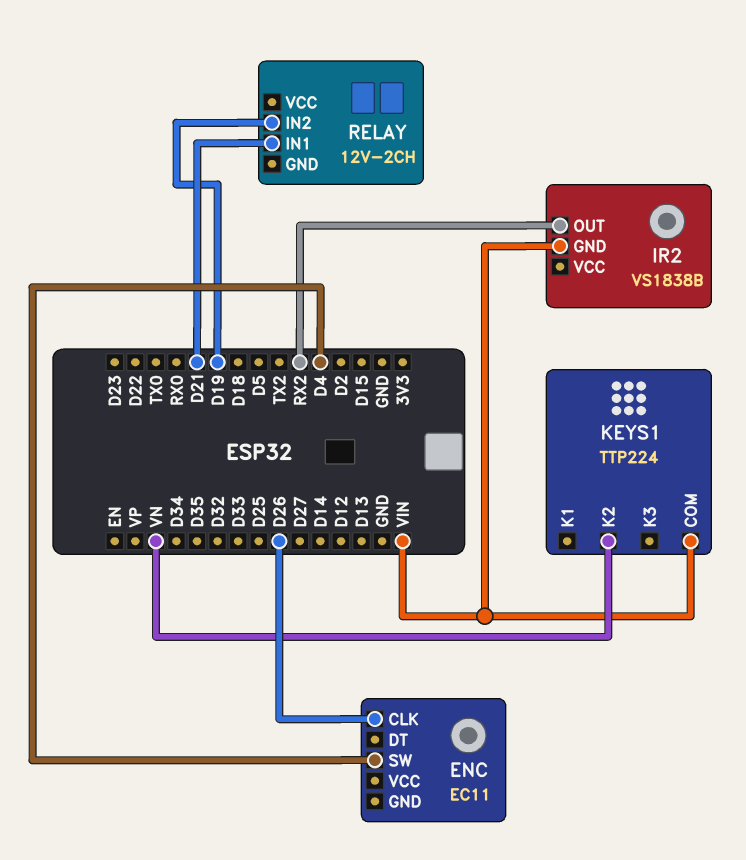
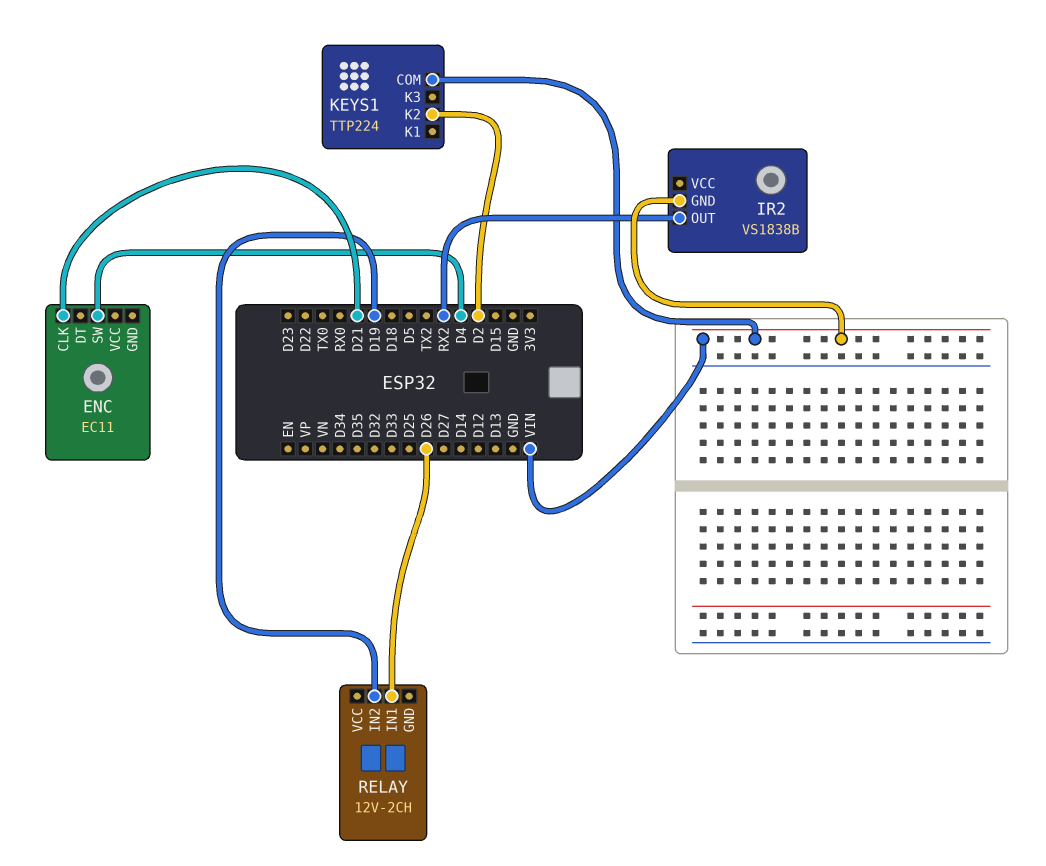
ENC pin CLK: D26 -> D21
KEYS1 pin K2: VN -> D2
RELAY pin IN1: D21 -> D26

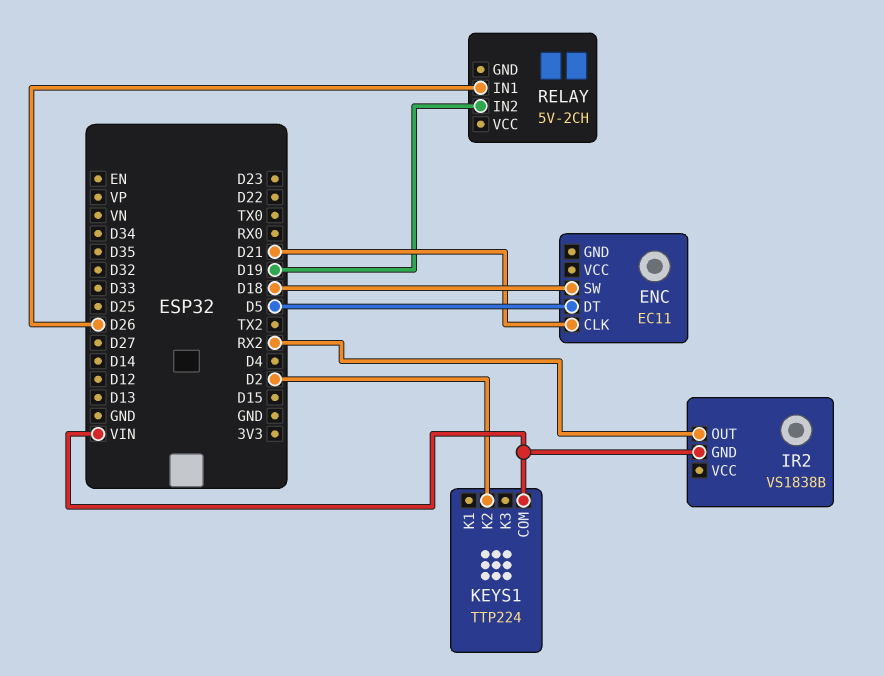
ENC pin DT: none -> D5
ENC pin SW: D4 -> D18
RELAY: 12V-2CH -> 5V-2CH

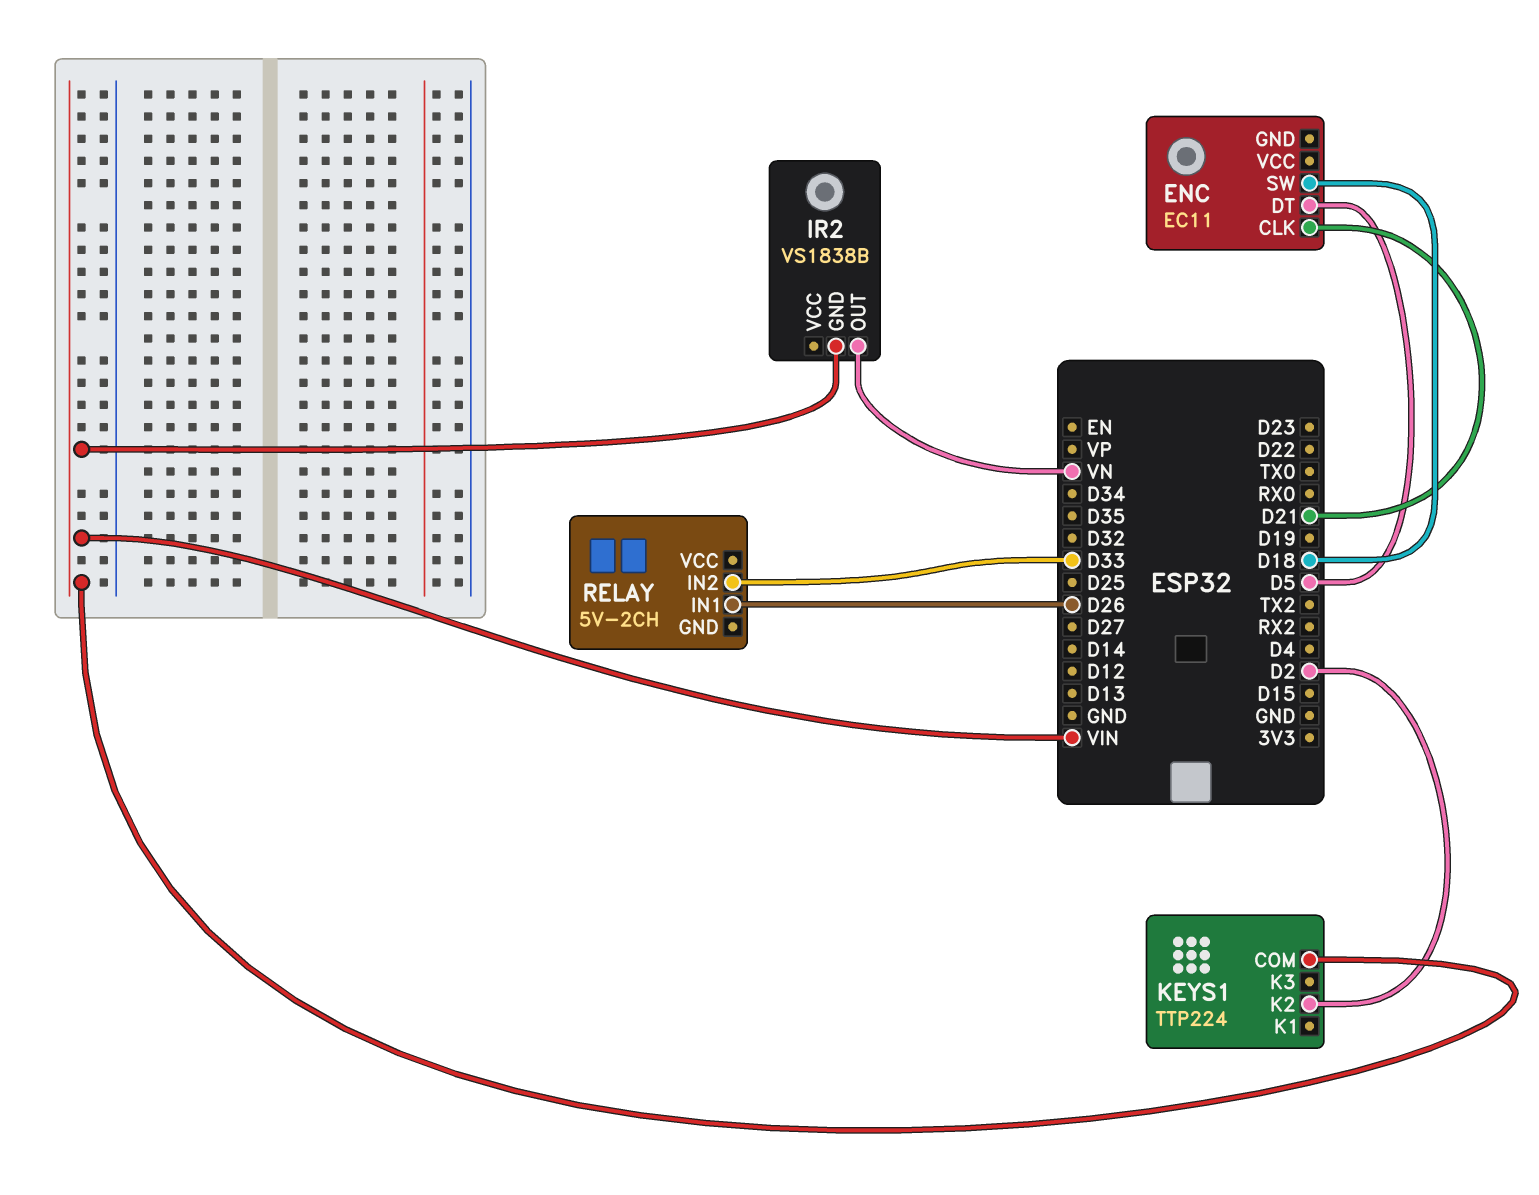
IR2 pin OUT: RX2 -> VN
RELAY pin IN2: D19 -> D33

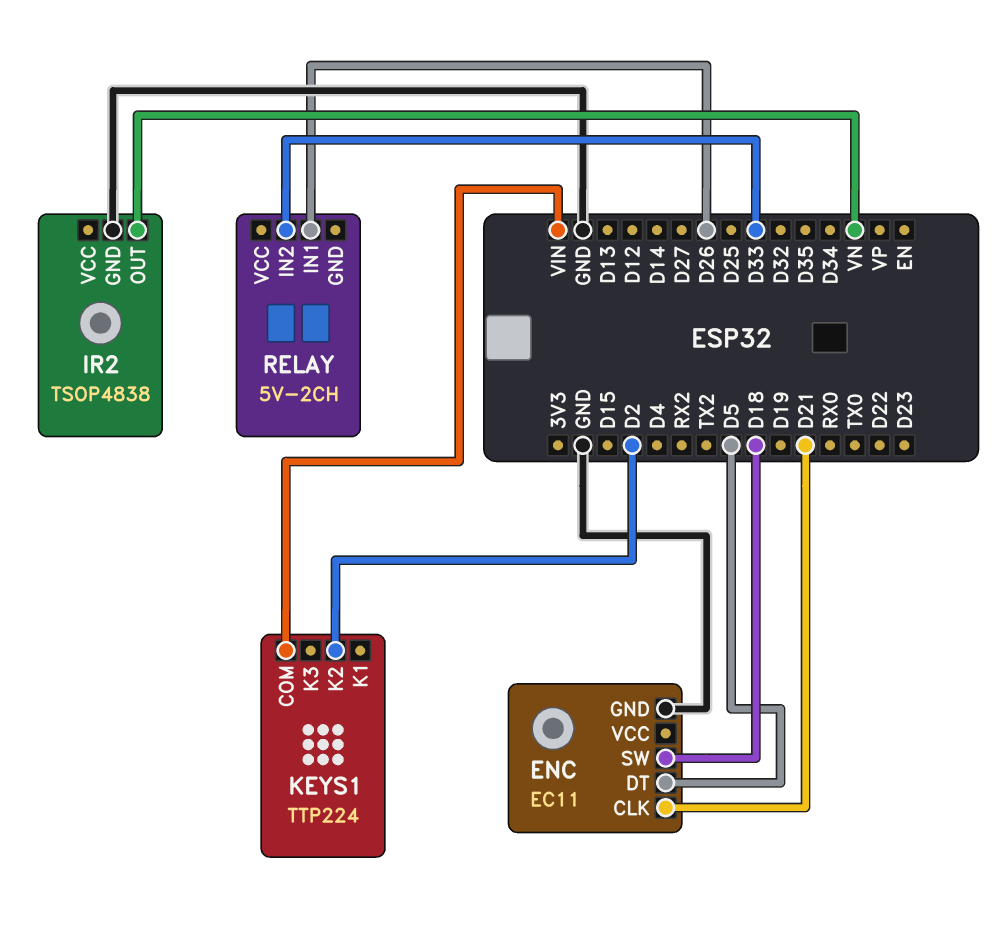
ENC pin GND: none -> GND
IR2: VS1838B -> TSOP4838
IR2 pin GND: VIN -> GND

